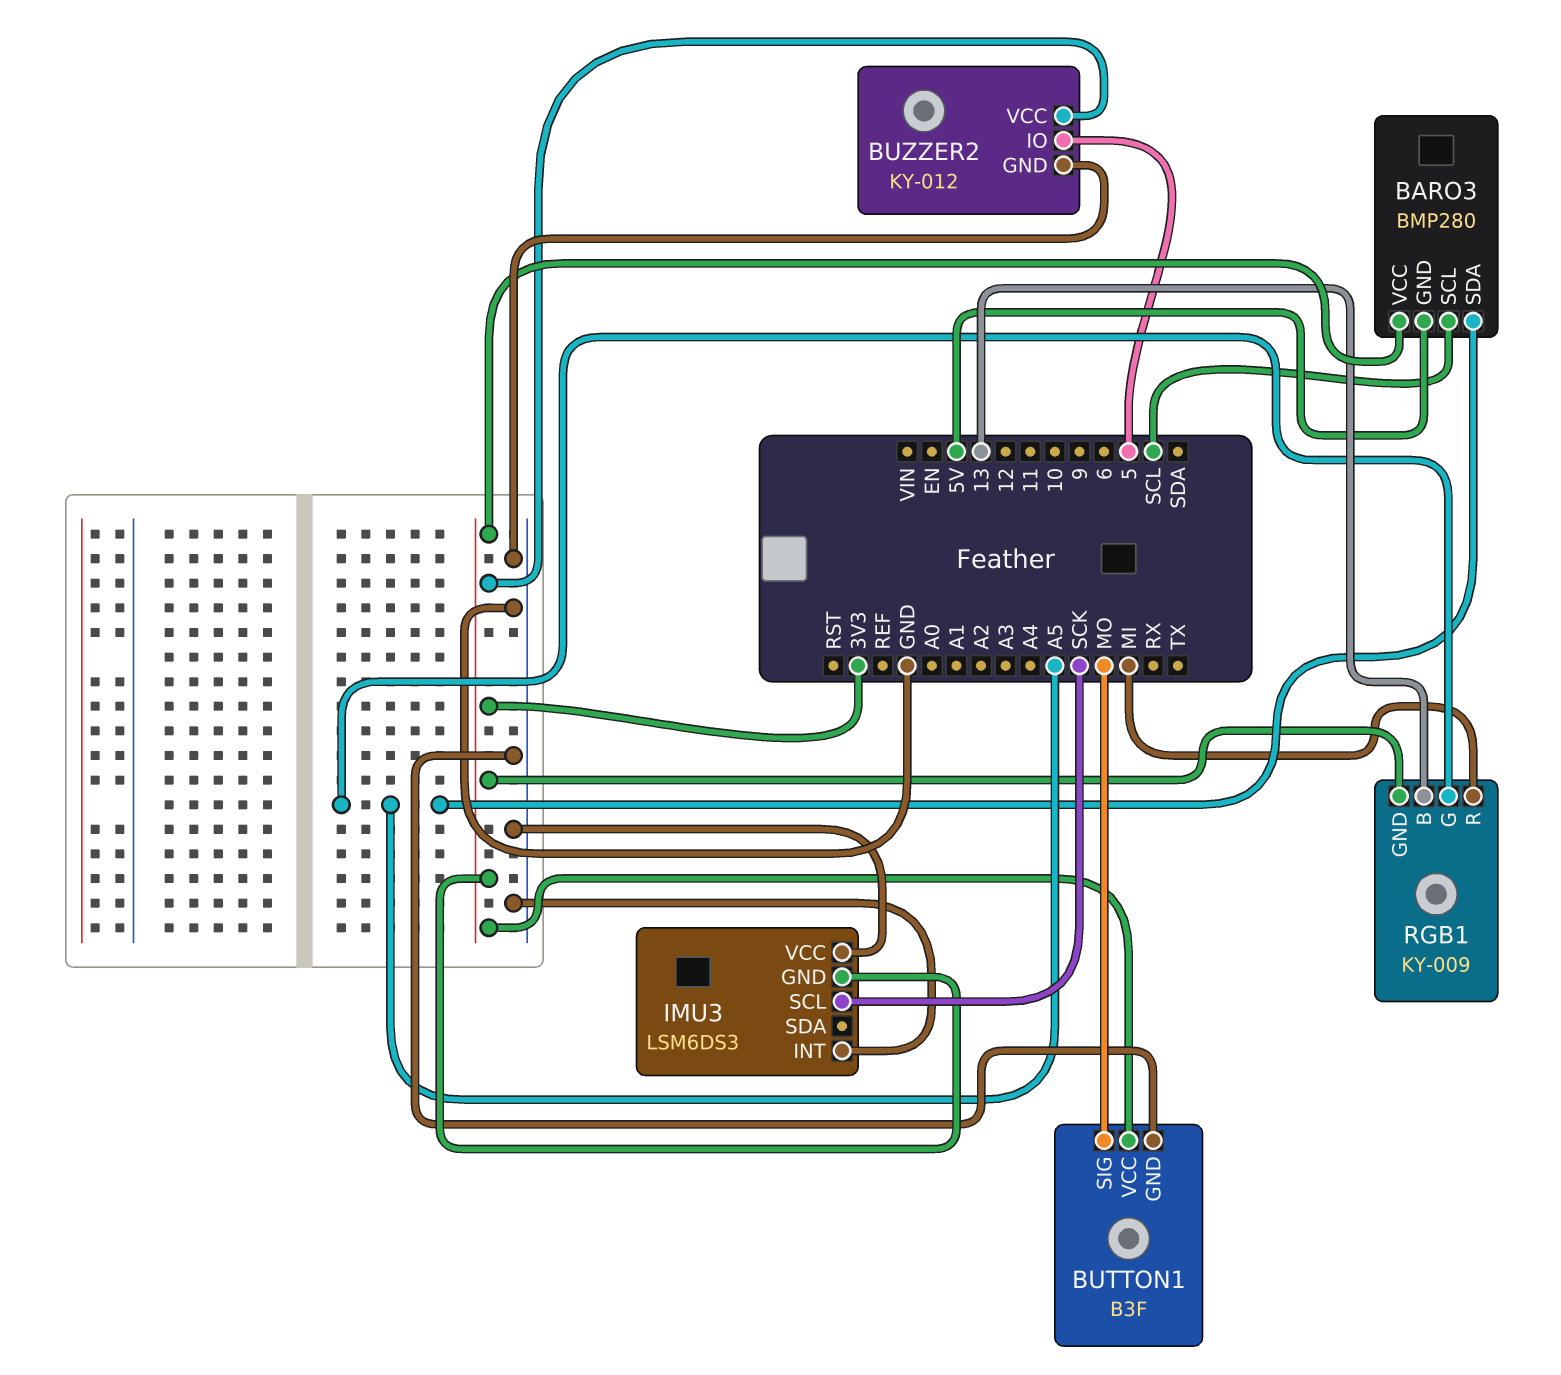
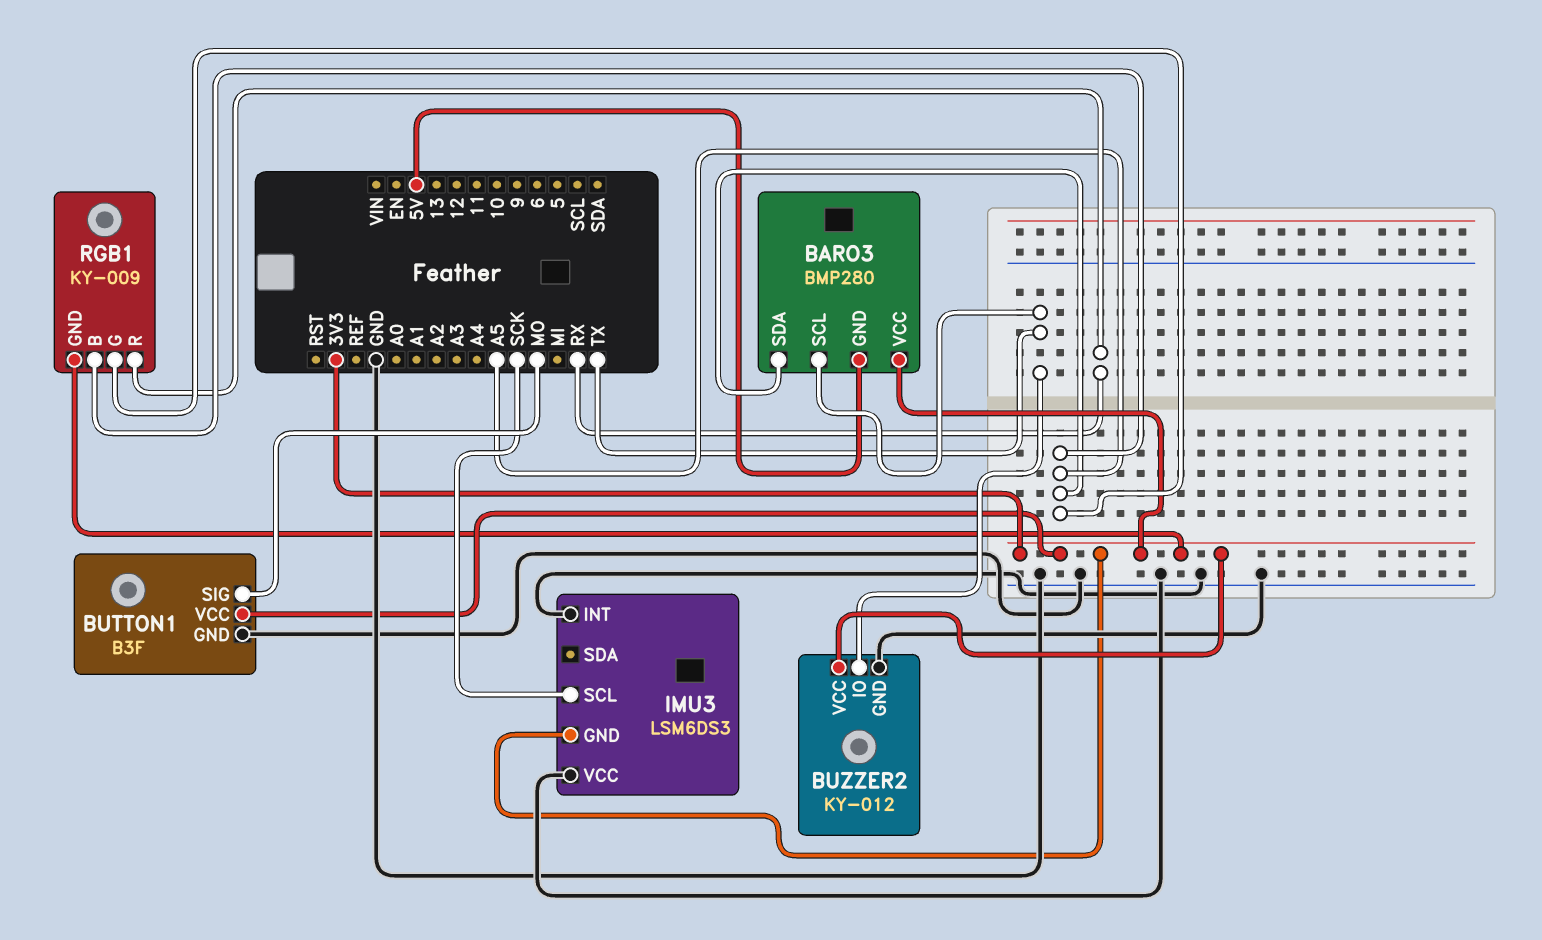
BARO3 pin SCL: SCL -> TX
BUZZER2 pin IO: 5 -> TX
RGB1 pin B: 13 -> A5
RGB1 pin R: MI -> RX

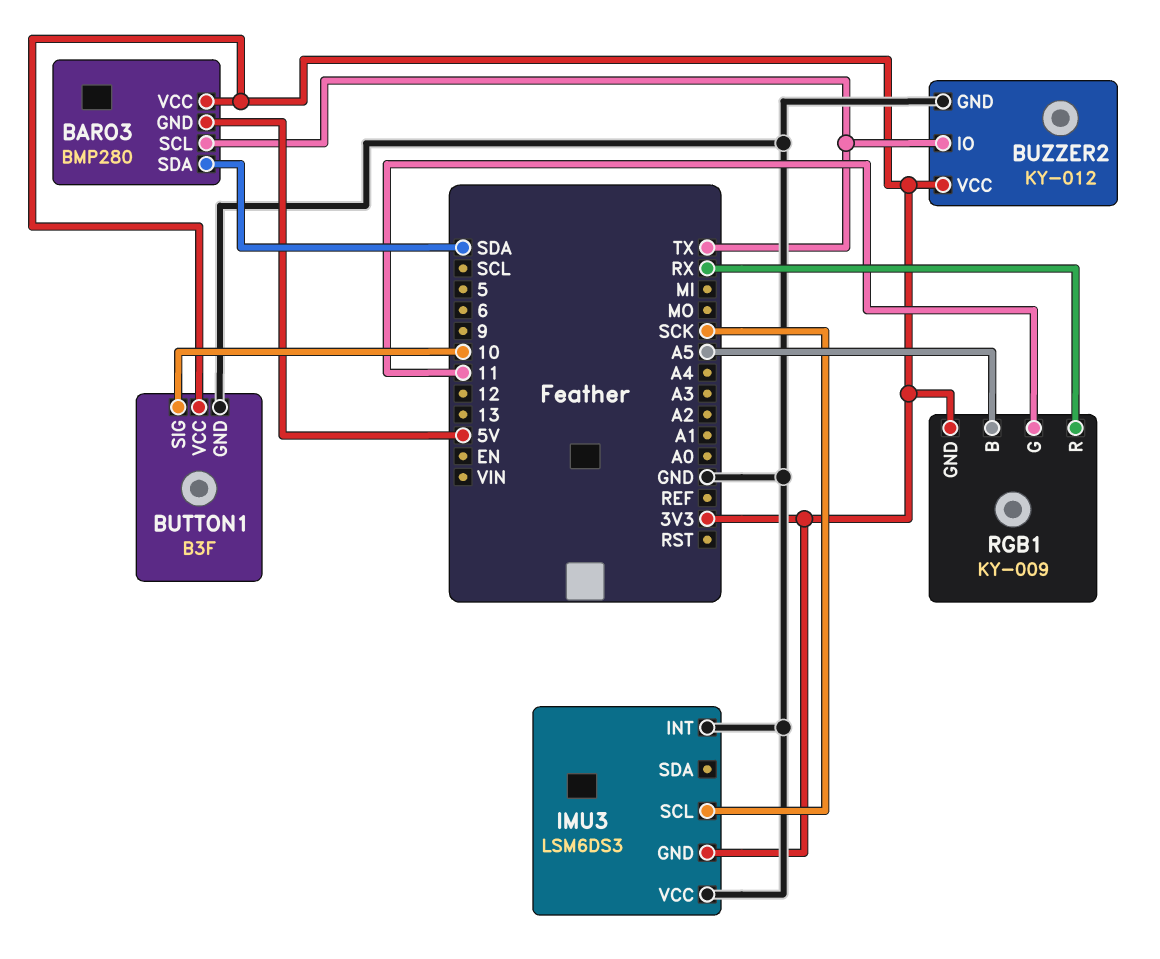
BARO3 pin SDA: A5 -> SDA
BUTTON1 pin SIG: MO -> 10
RGB1 pin G: A5 -> 11

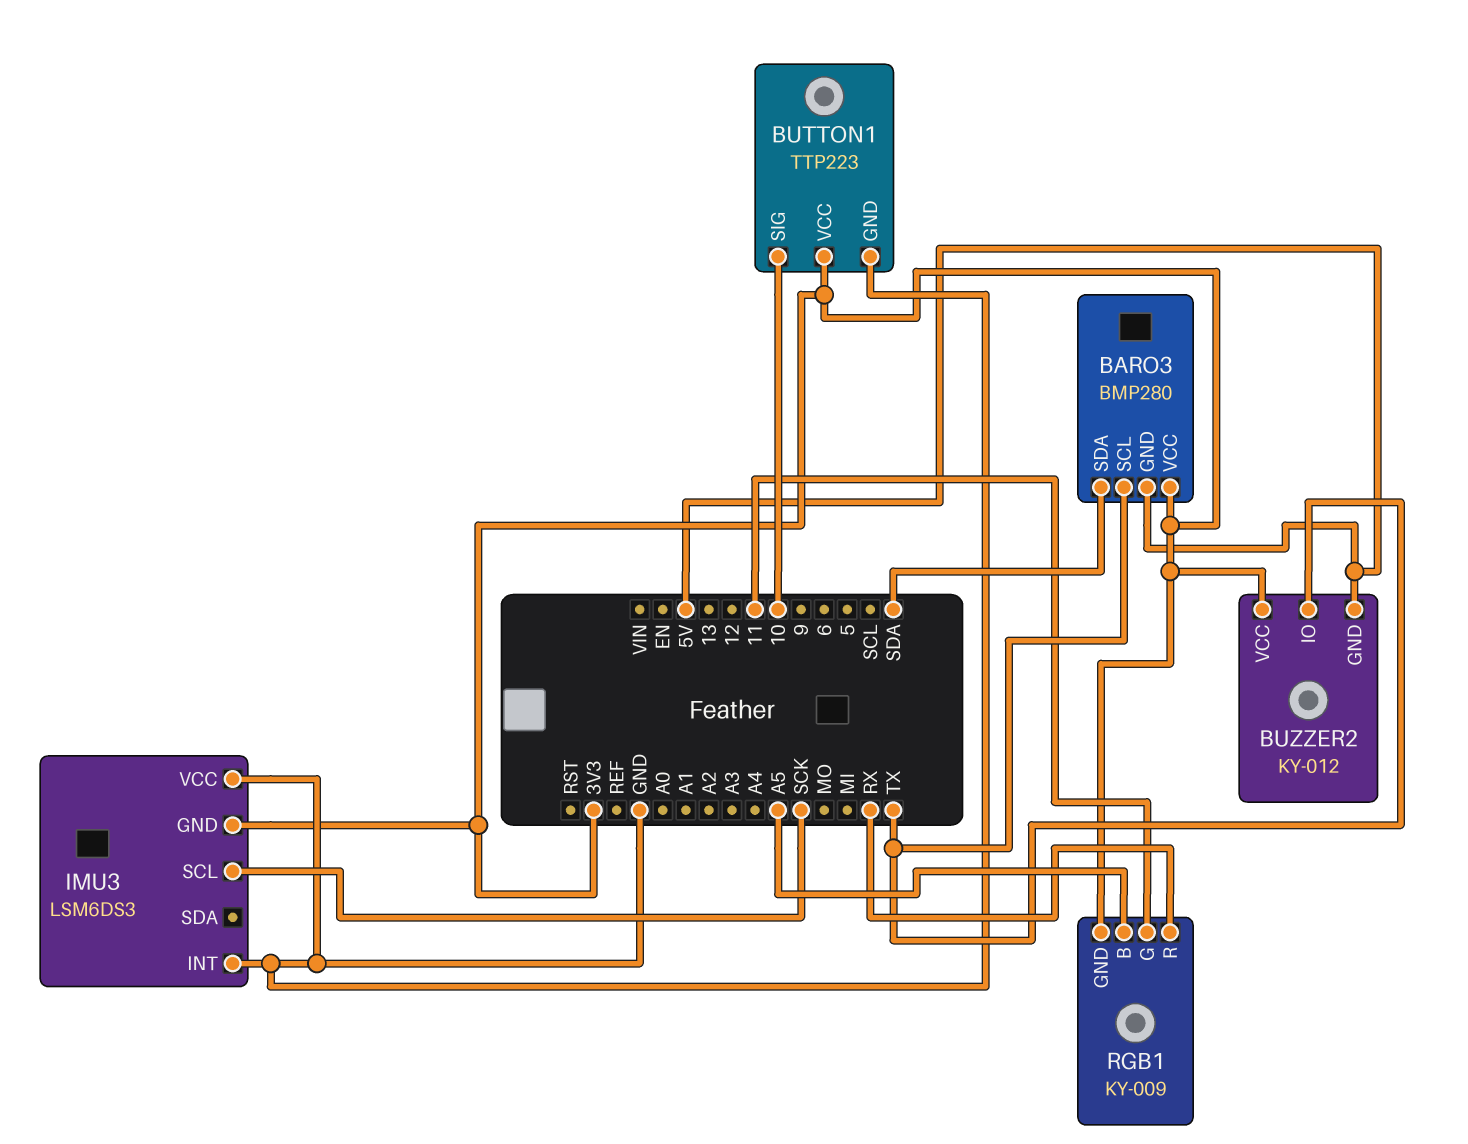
BUTTON1: B3F -> TTP223
BUZZER2 pin GND: GND -> 5V

